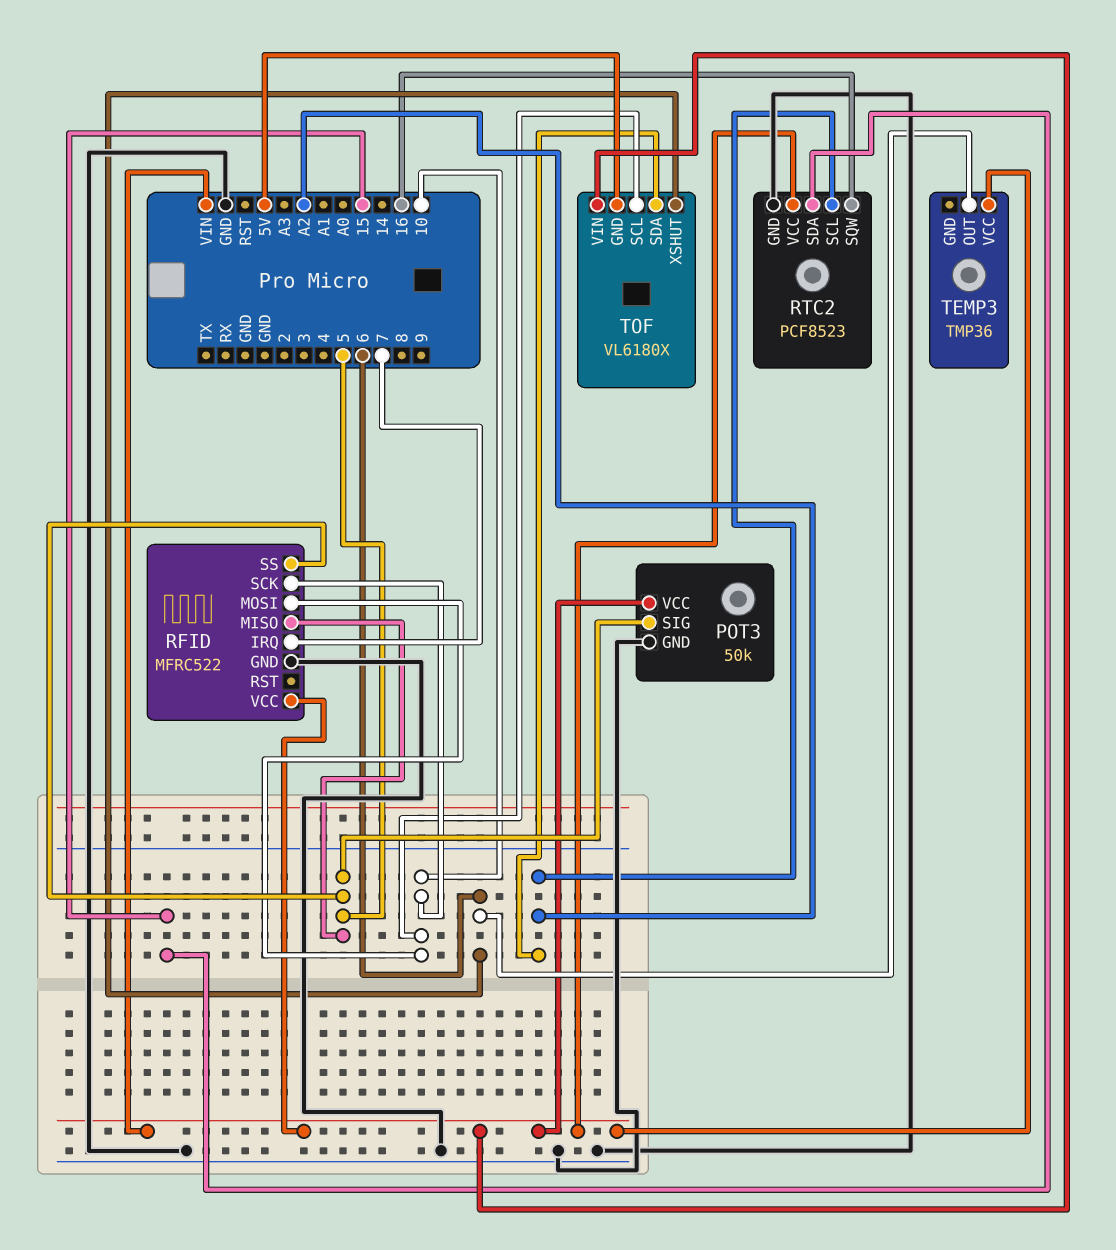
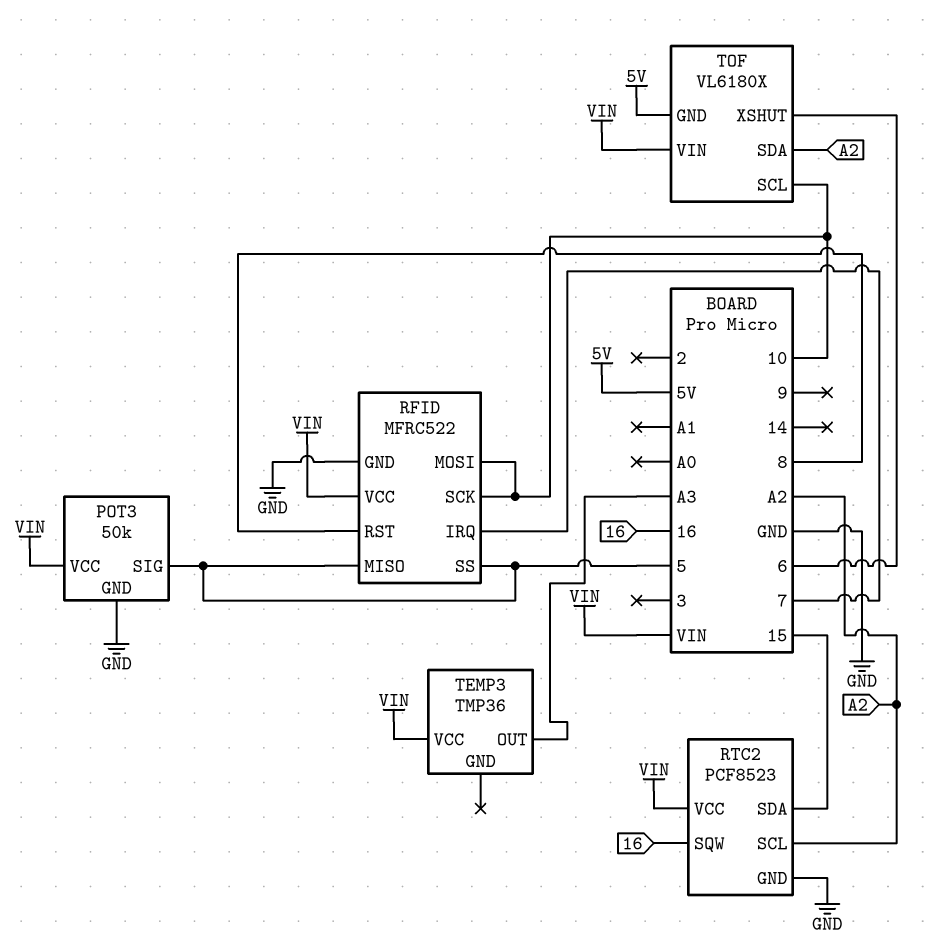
RFID pin RST: none -> 8
TEMP3 pin OUT: 6 -> A3

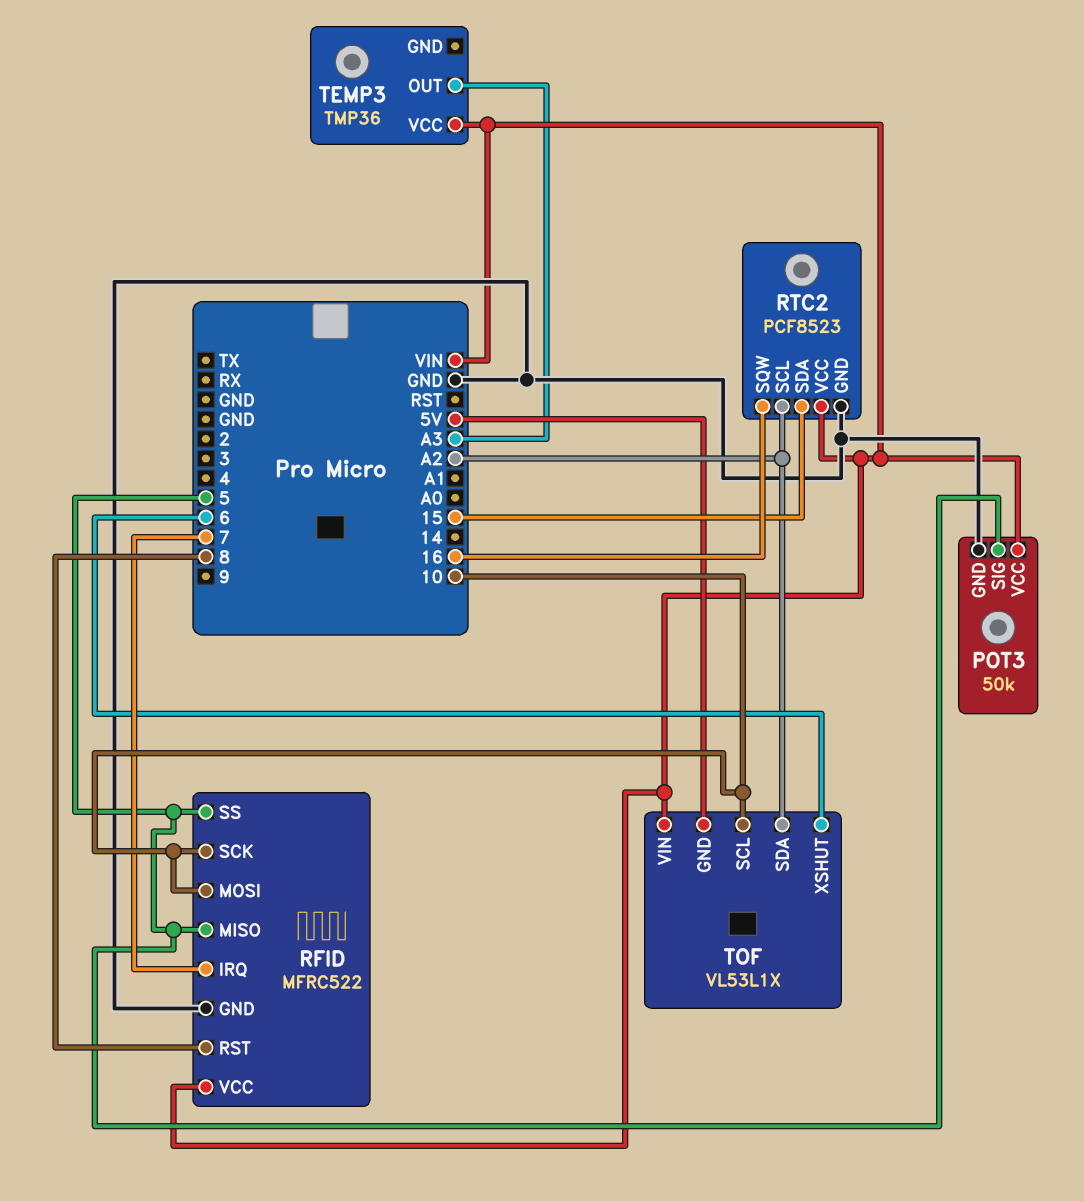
TOF: VL6180X -> VL53L1X

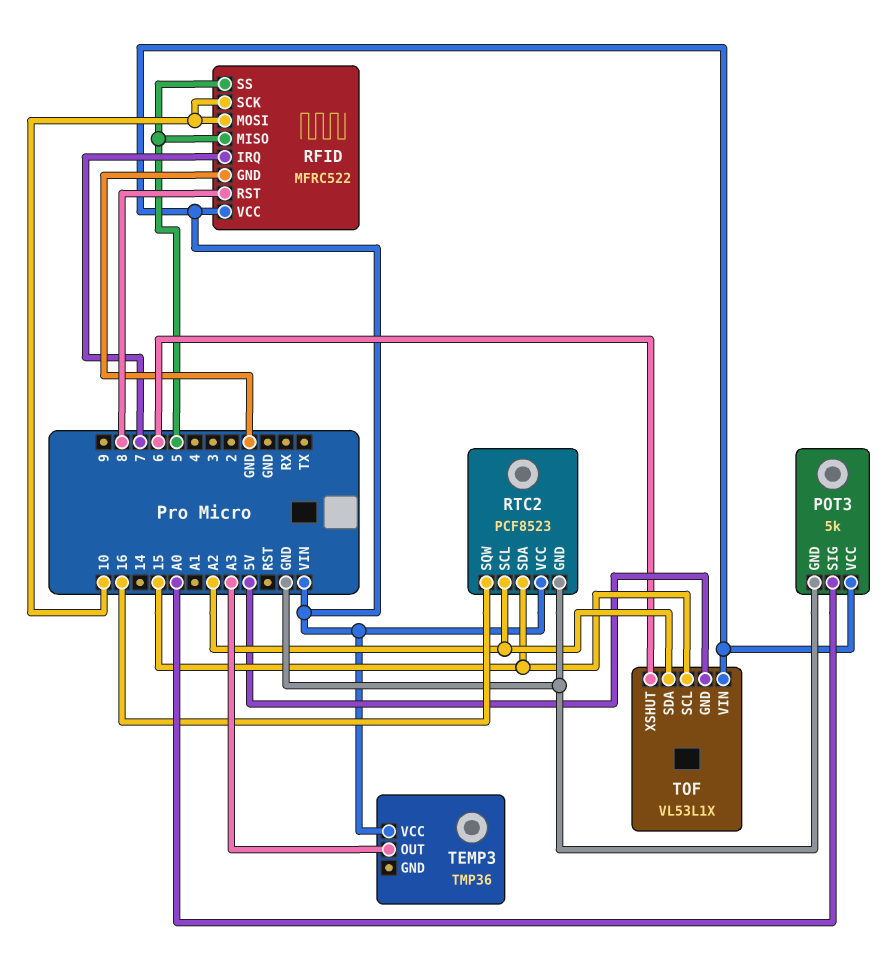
POT3: 50k -> 5k
POT3 pin SIG: 5 -> A0
TOF pin SCL: 10 -> 15

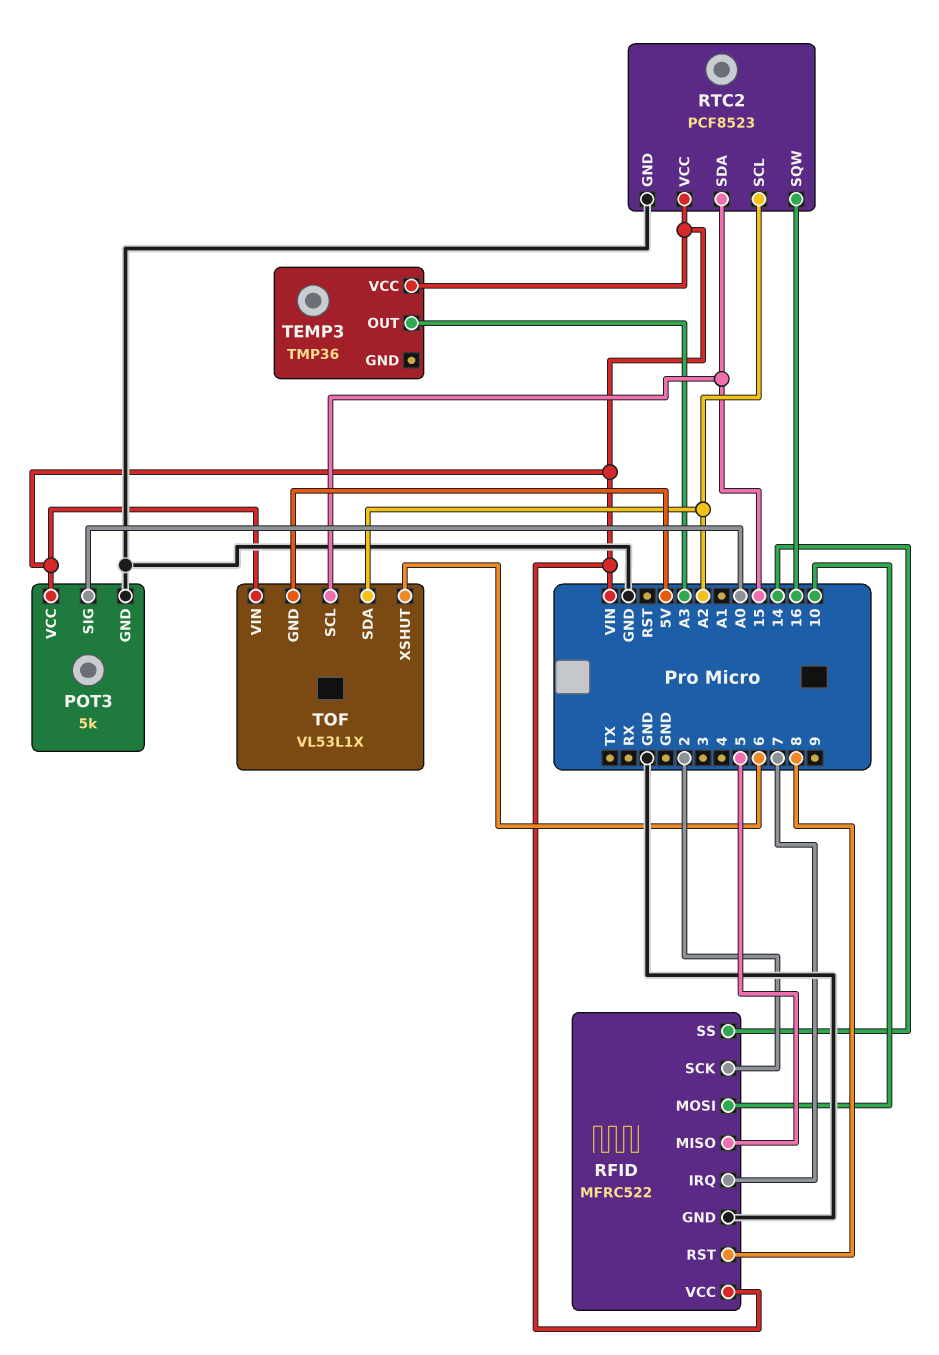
RFID pin SCK: 10 -> 2
RFID pin SS: 5 -> 14

